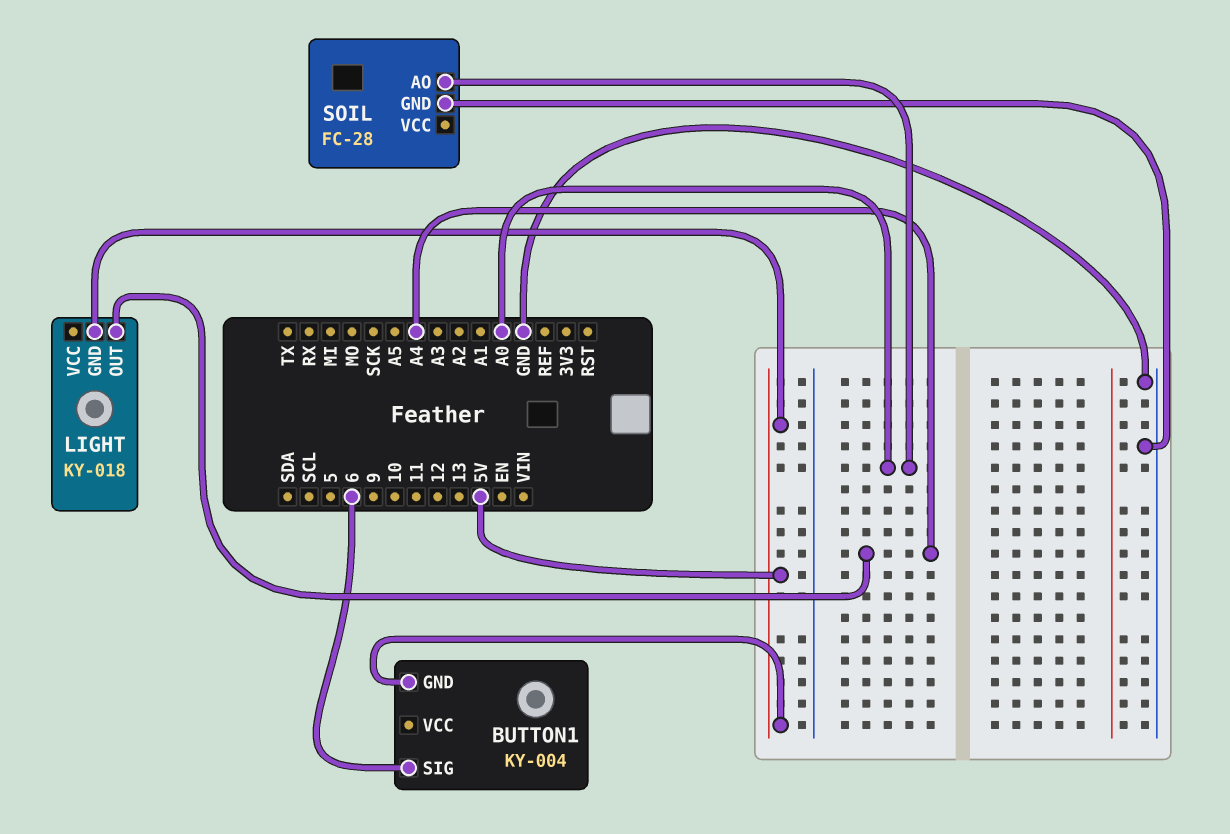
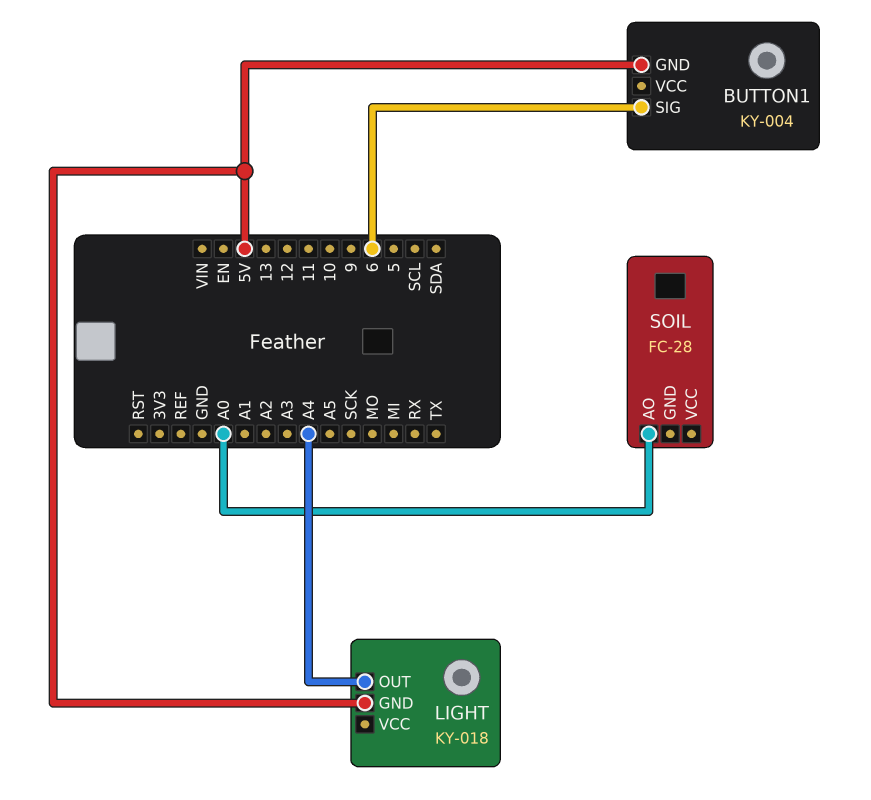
SOIL pin GND: GND -> none

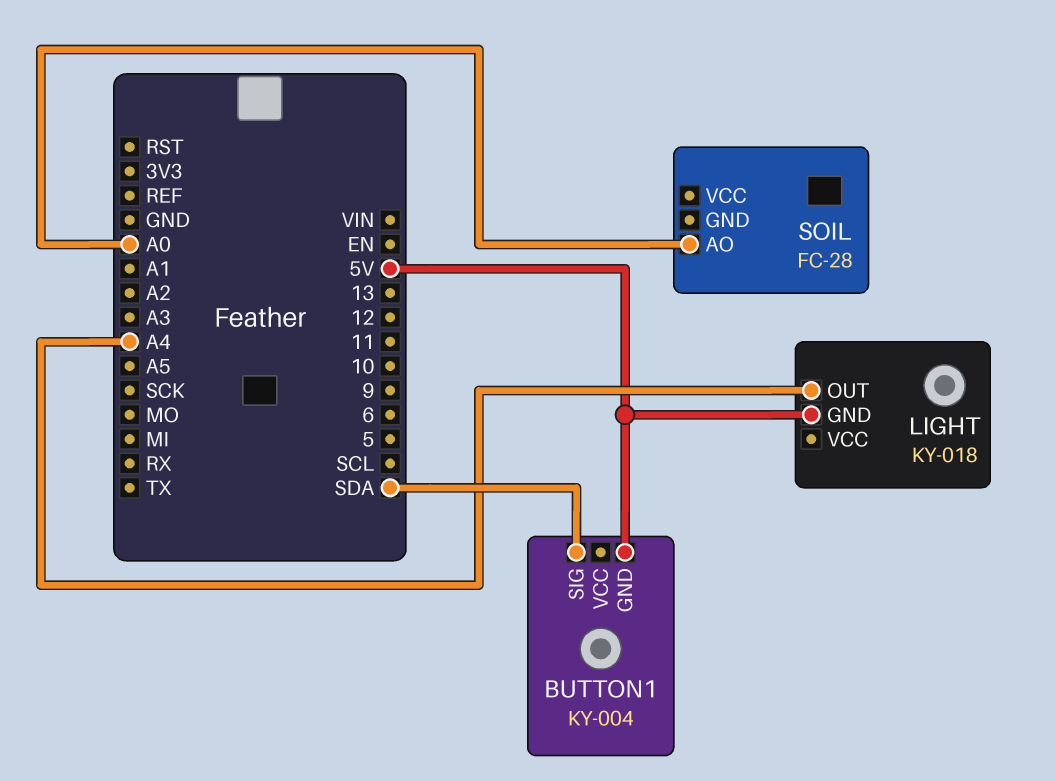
BUTTON1 pin SIG: 6 -> SDA

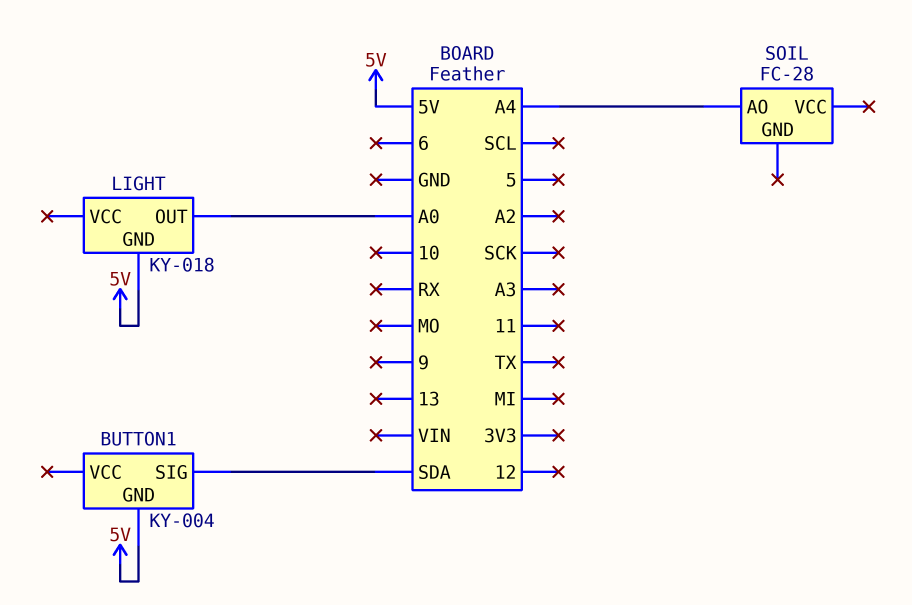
LIGHT pin OUT: A4 -> A0
SOIL pin AO: A0 -> A4

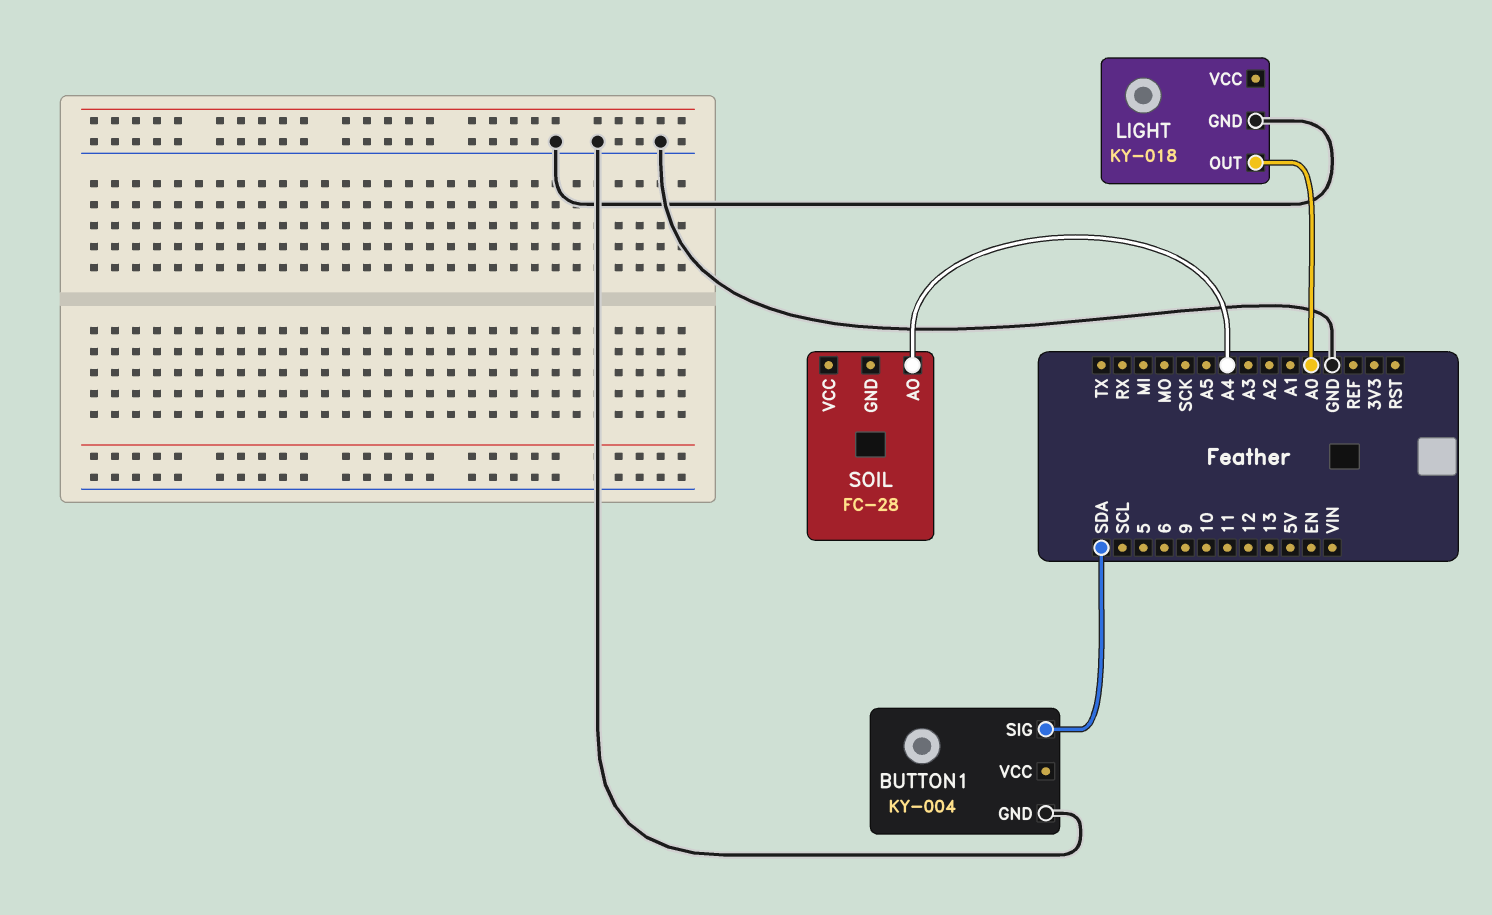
BUTTON1 pin GND: 5V -> GND
LIGHT pin GND: 5V -> GND

